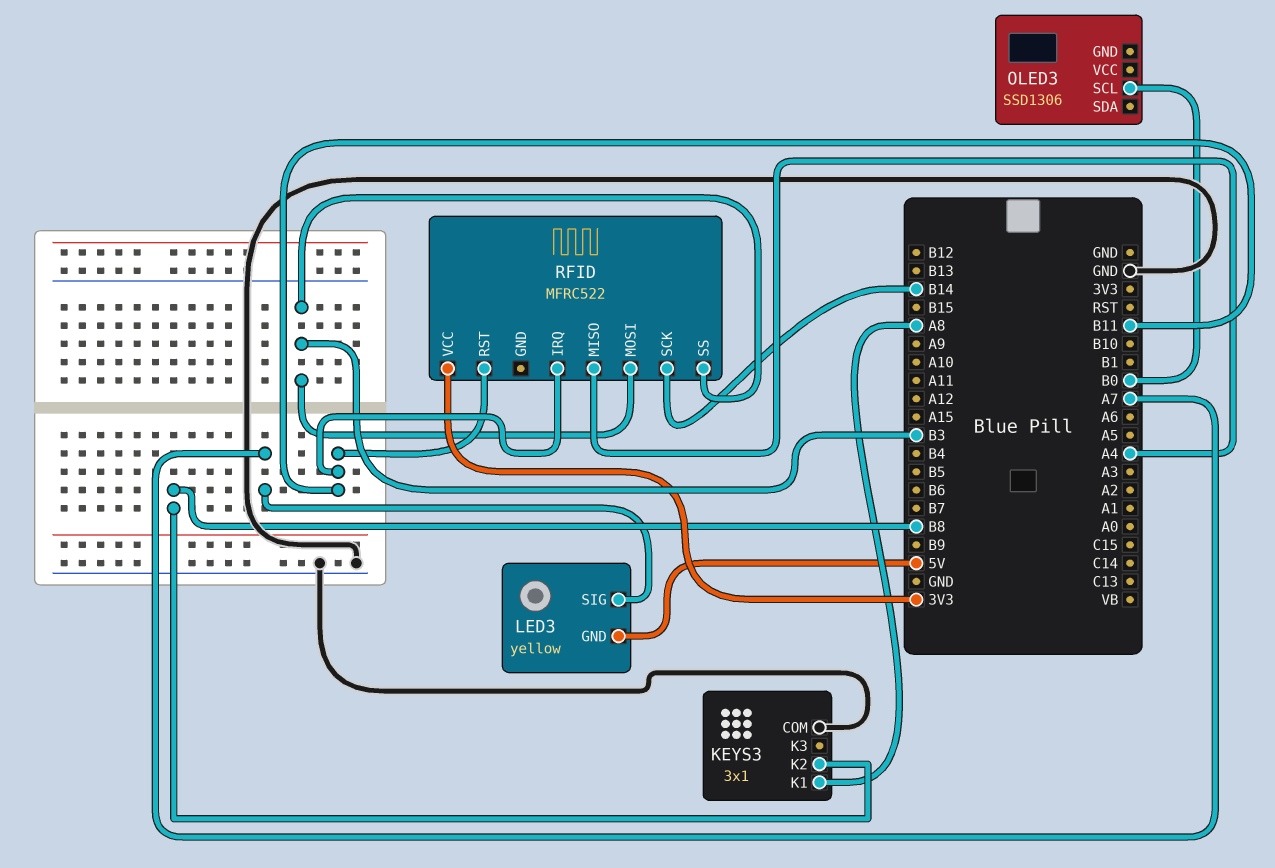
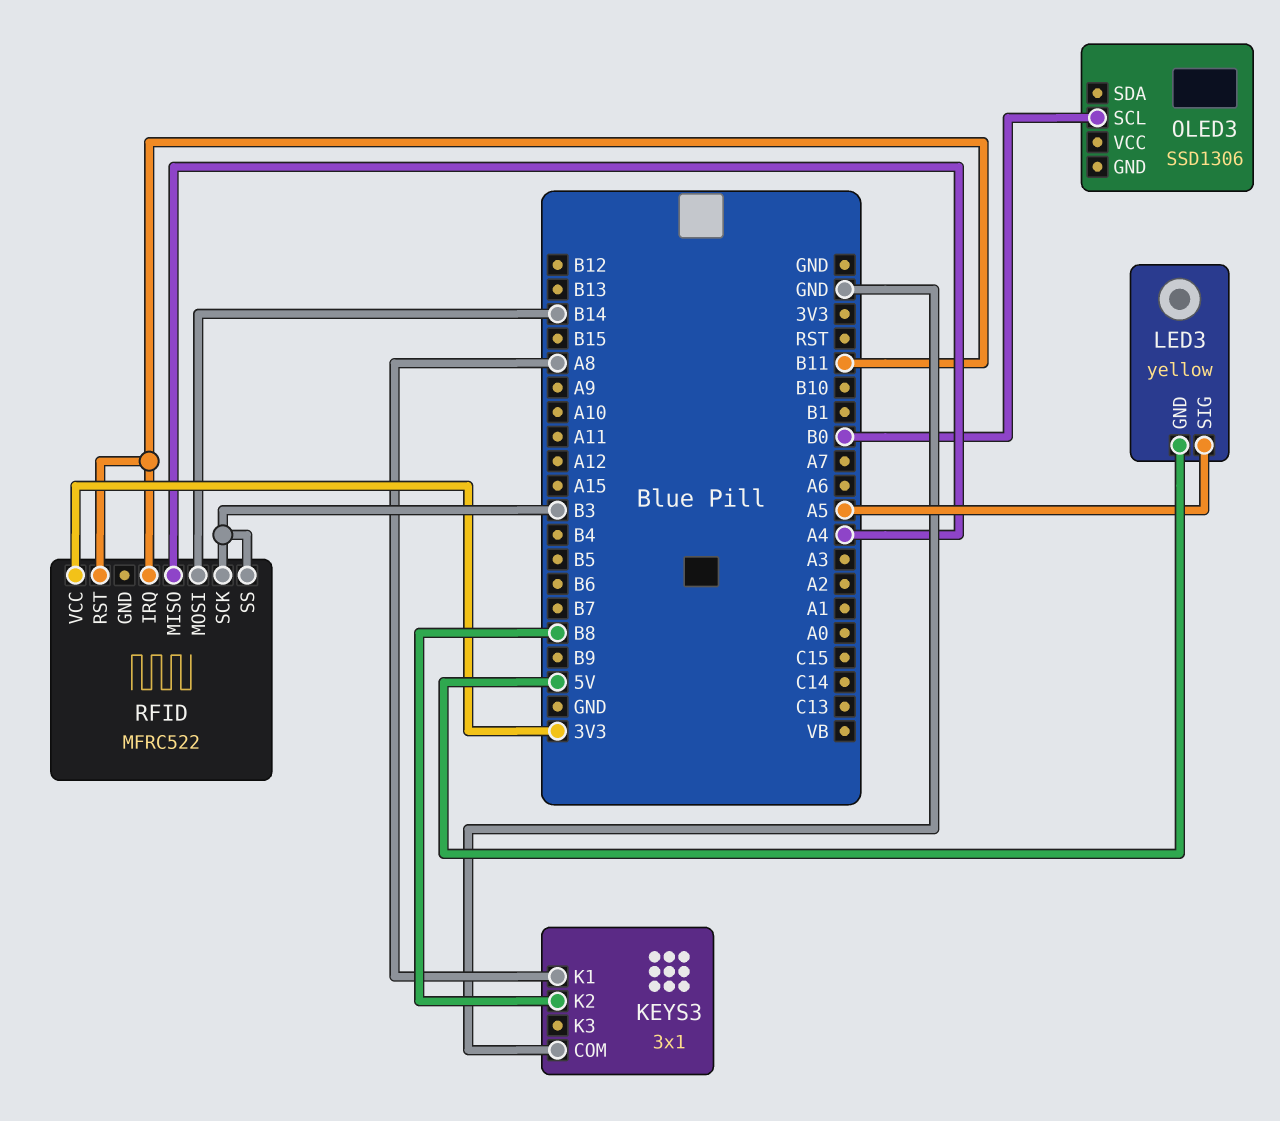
LED3 pin SIG: A7 -> A5
RFID pin MOSI: B3 -> B14
RFID pin SCK: B14 -> B3

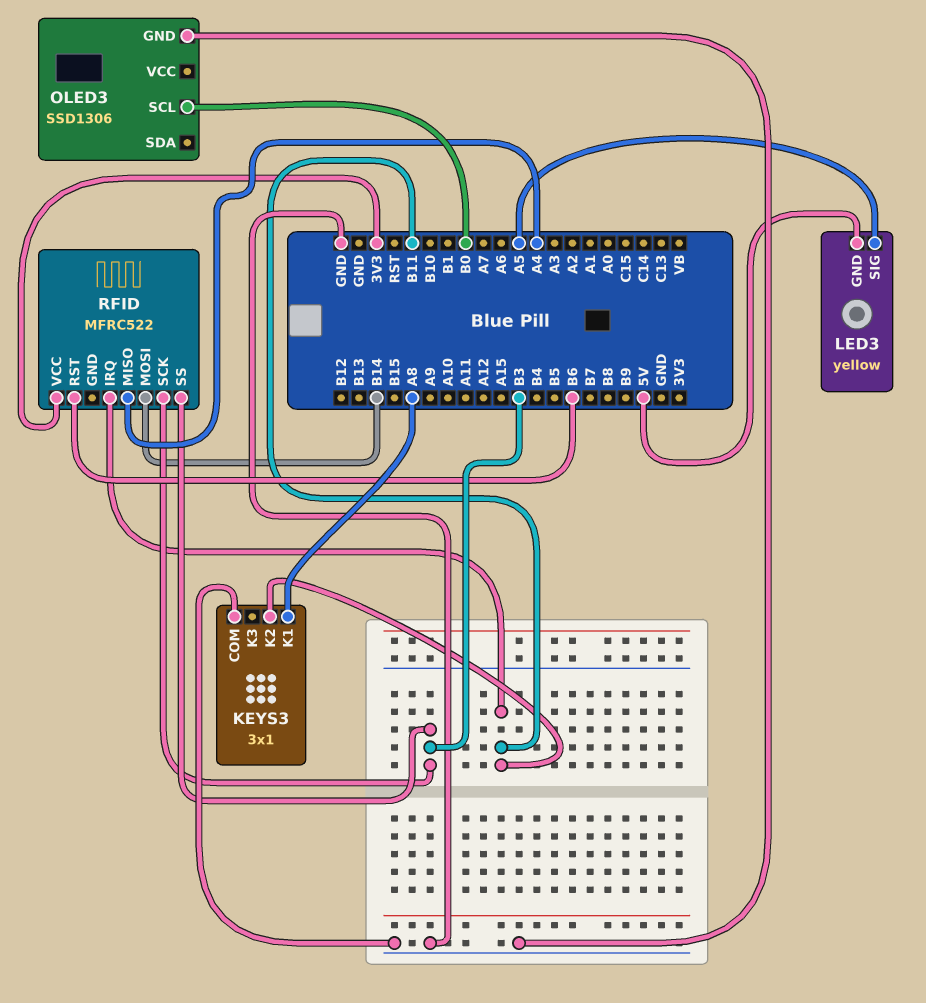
KEYS3 pin K2: B8 -> B11
OLED3 pin GND: none -> GND
RFID pin RST: B11 -> B6

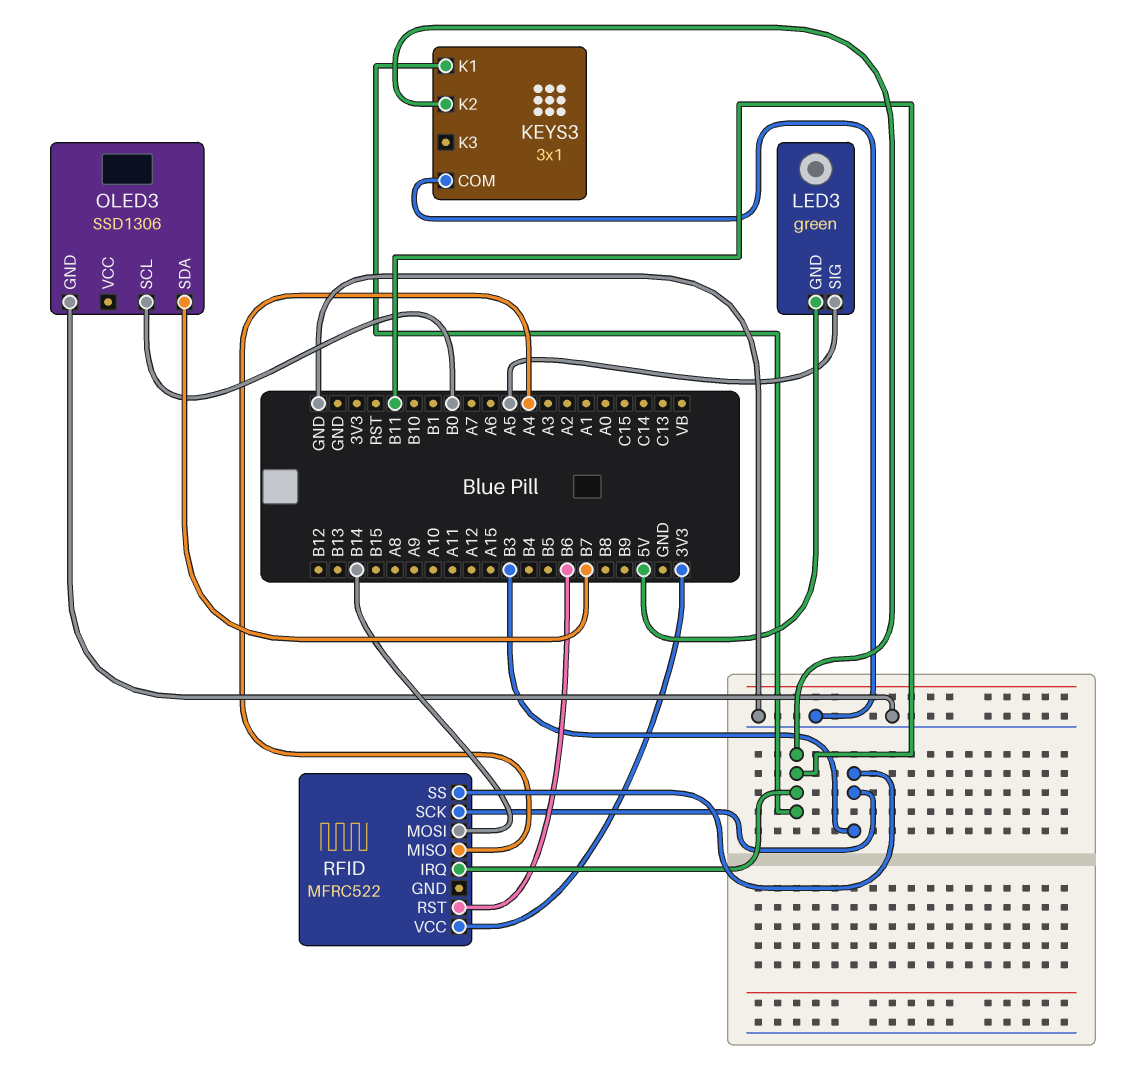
KEYS3 pin K1: A8 -> B11
LED3: yellow -> green
OLED3 pin SDA: none -> B7

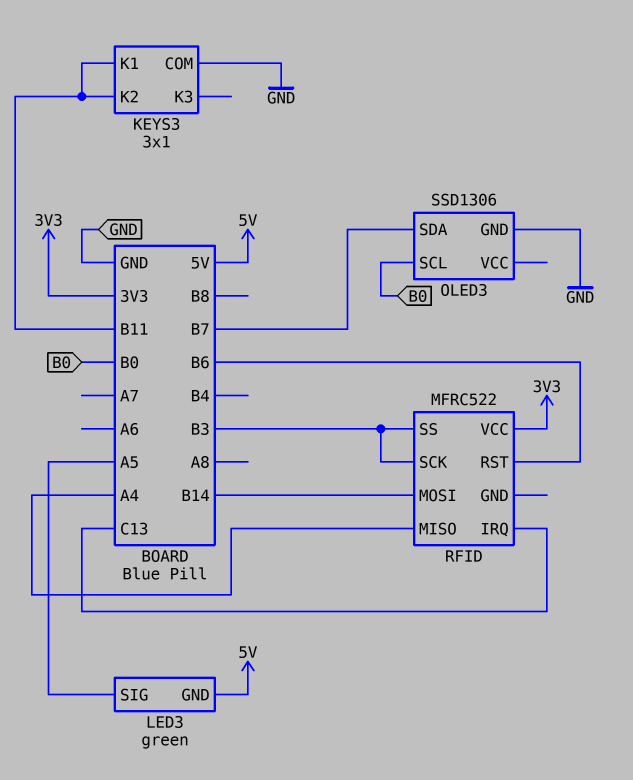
RFID pin IRQ: B11 -> C13

